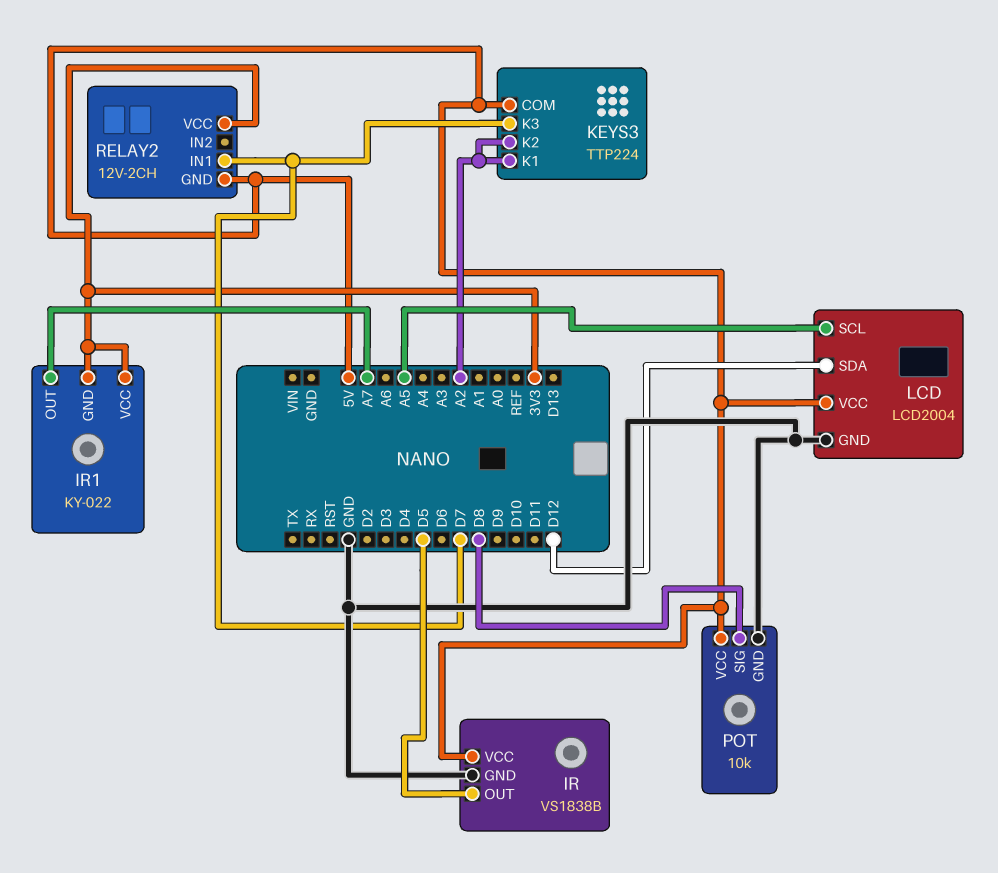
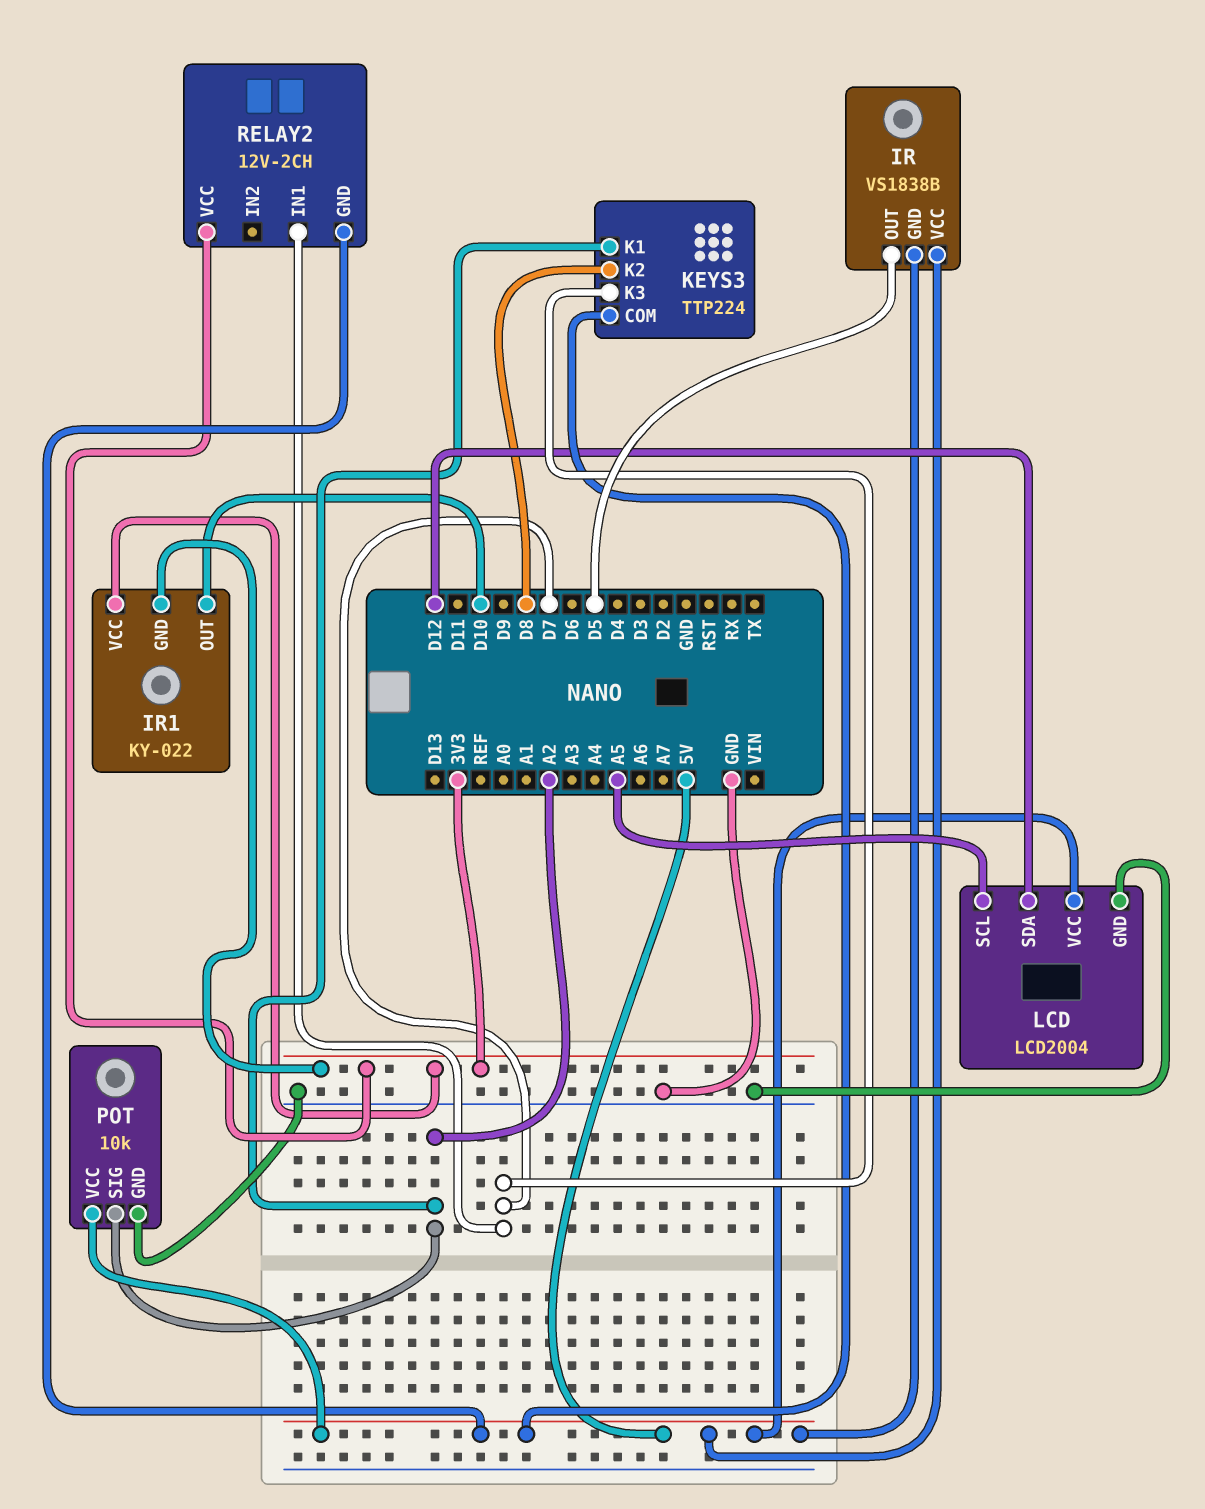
IR pin GND: GND -> 5V
IR1 pin OUT: A7 -> D10
KEYS3 pin K2: A2 -> D8
POT pin SIG: D8 -> A2

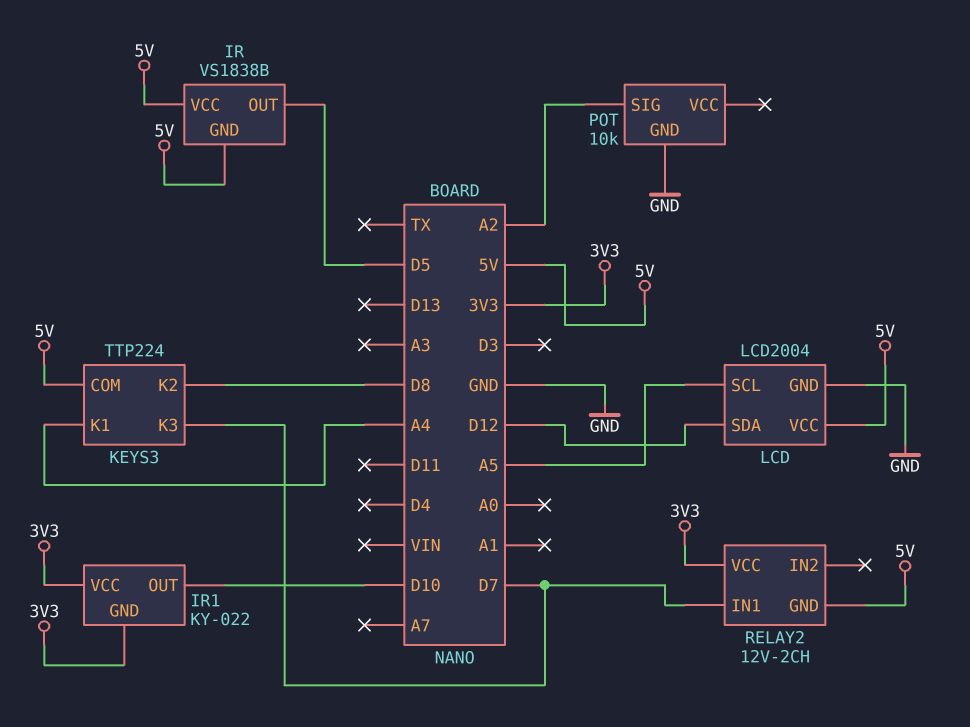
KEYS3 pin K1: A2 -> A4
POT pin VCC: 5V -> none

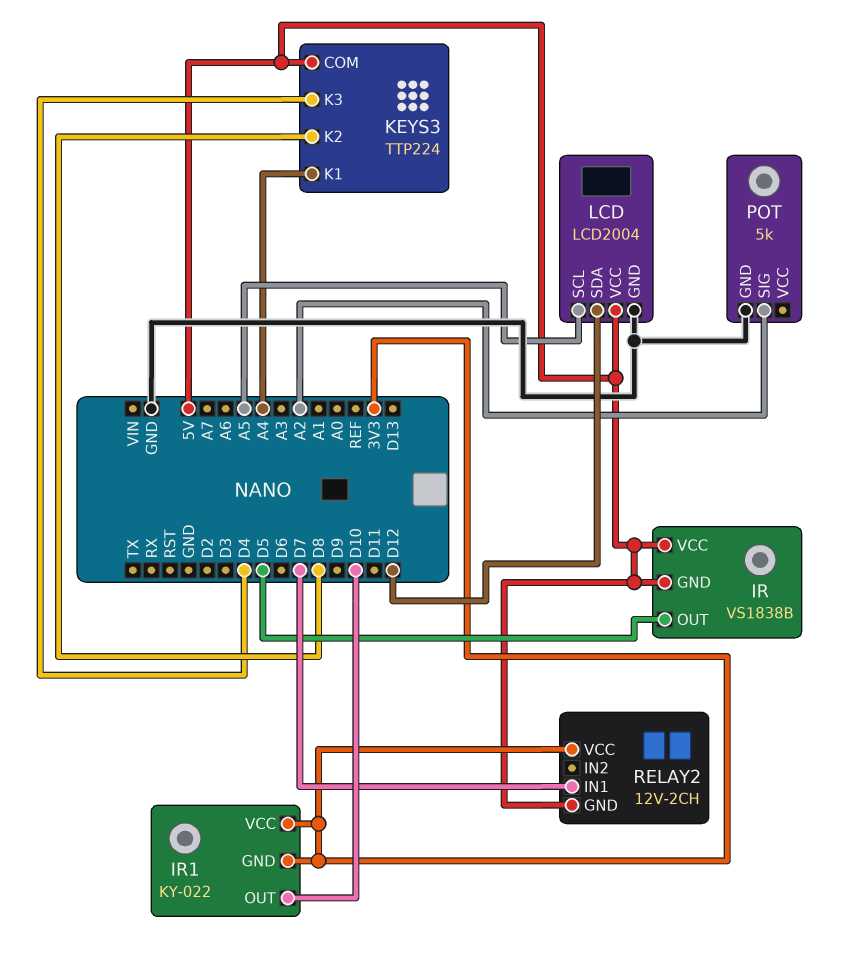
KEYS3 pin K3: D7 -> D4
POT: 10k -> 5k

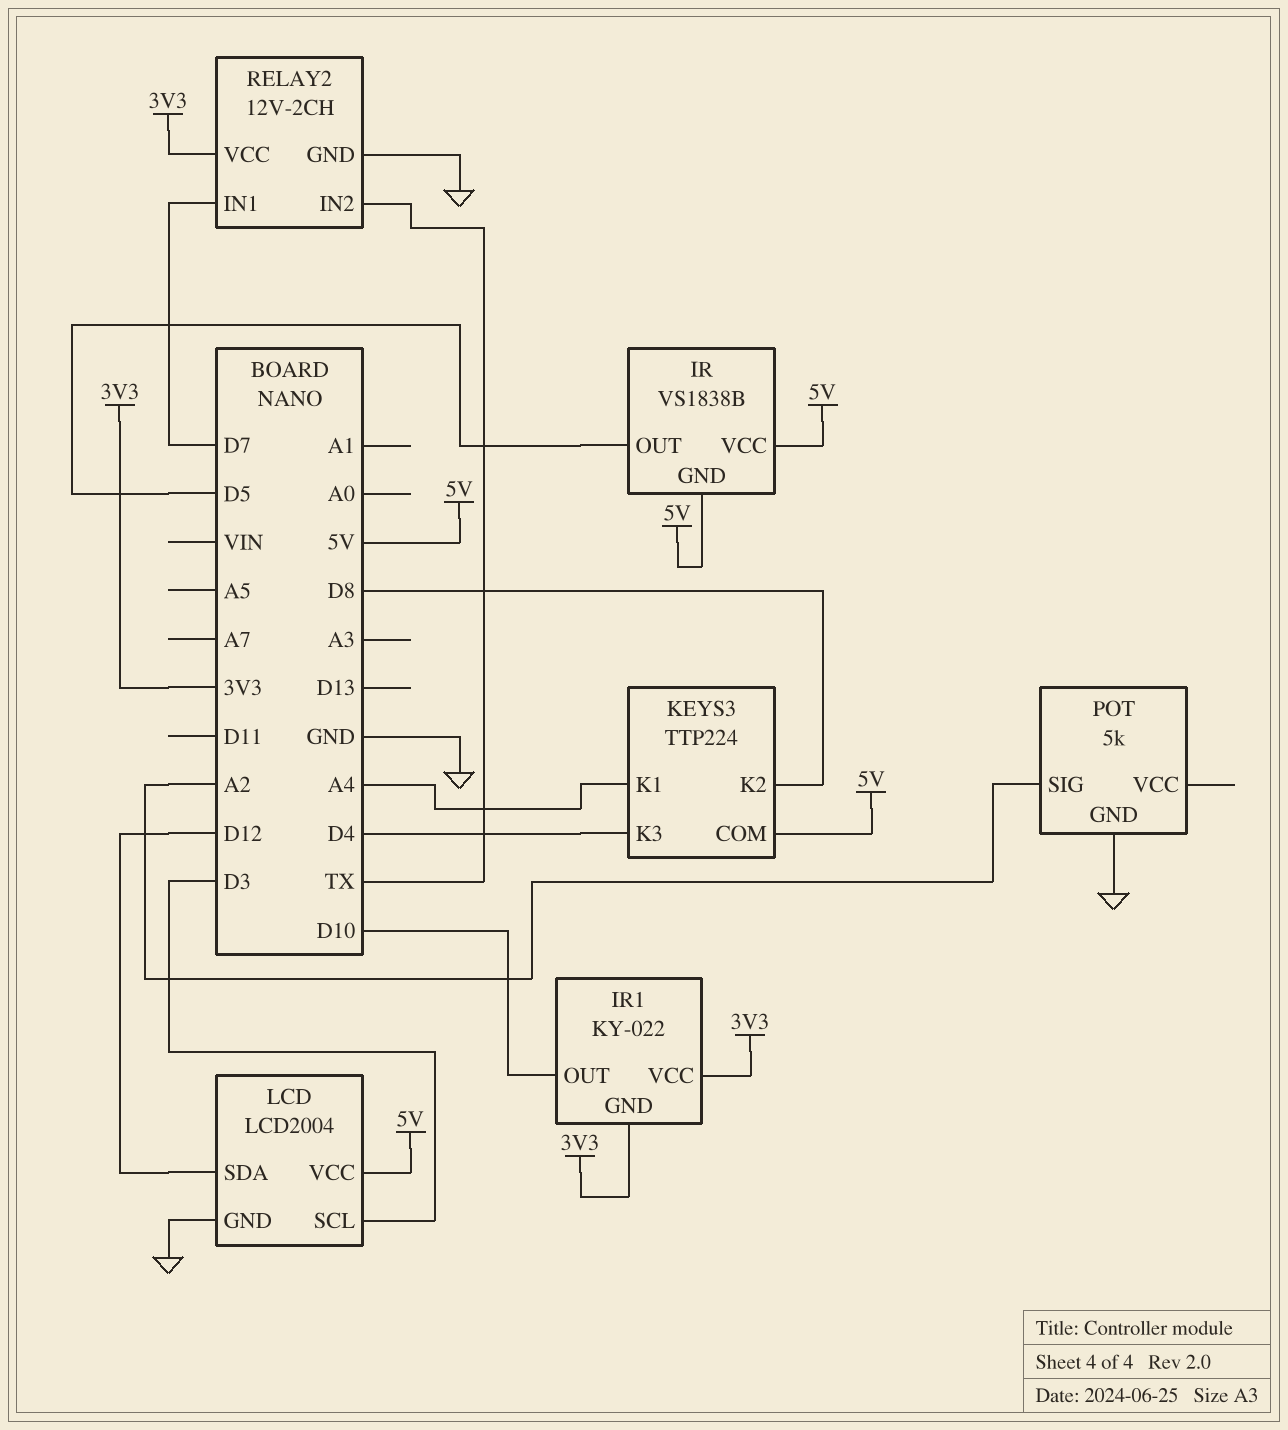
LCD pin SCL: A5 -> D3
RELAY2 pin GND: 5V -> GND
RELAY2 pin IN2: none -> TX

